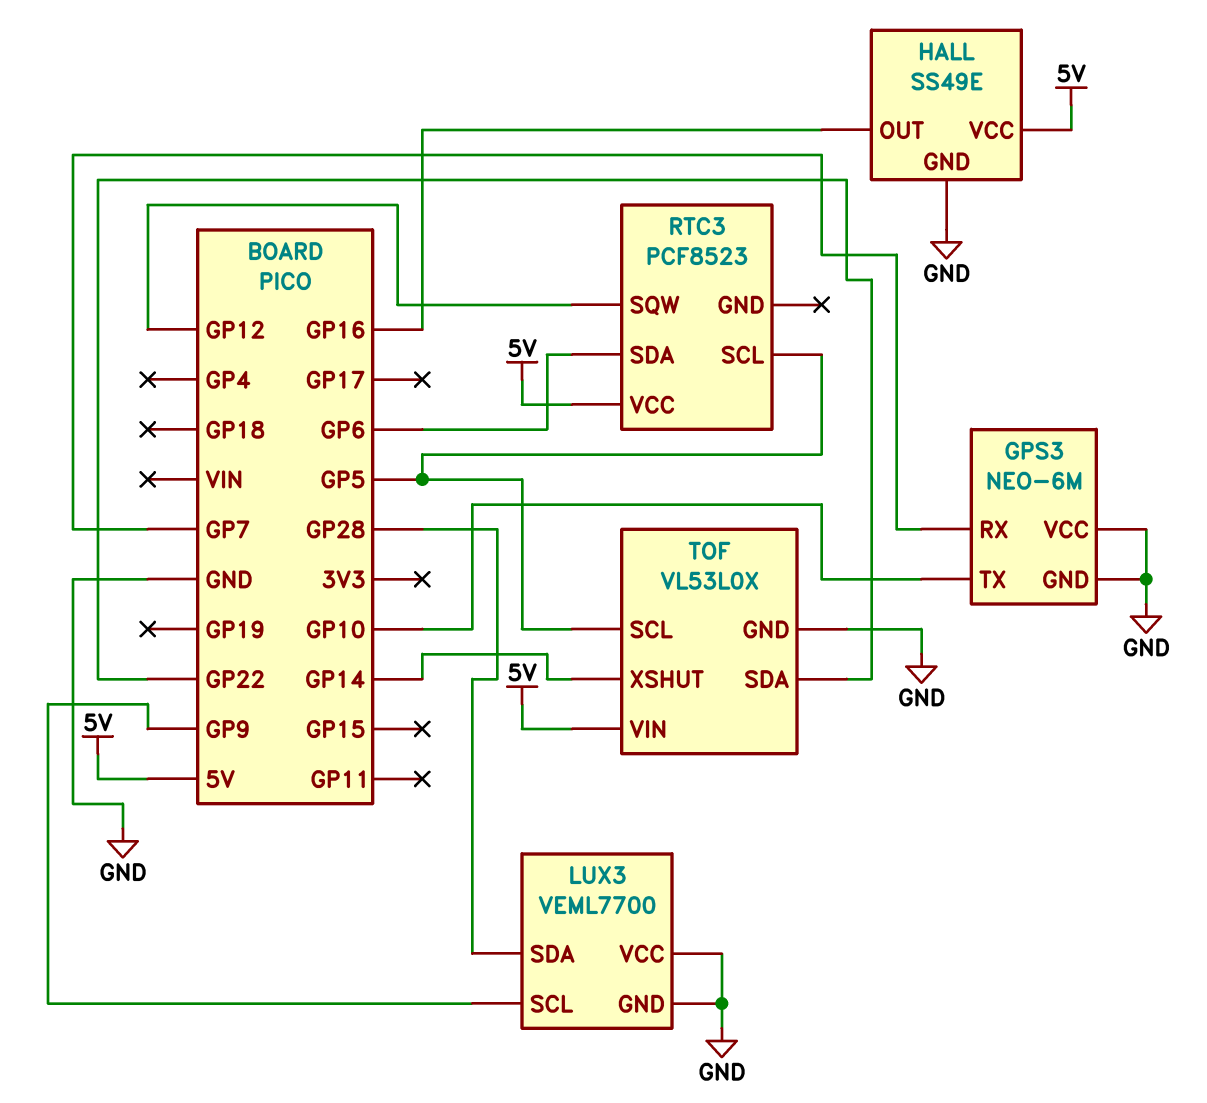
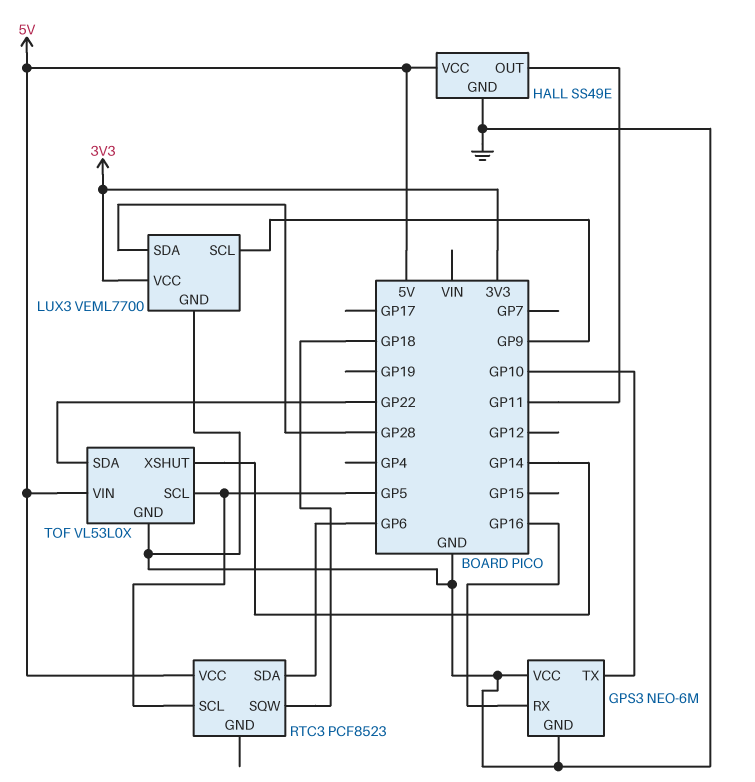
GPS3 pin RX: GP7 -> GP16
HALL pin OUT: GP16 -> GP11
LUX3 pin VCC: GND -> 3V3
RTC3 pin SQW: GP12 -> GP18

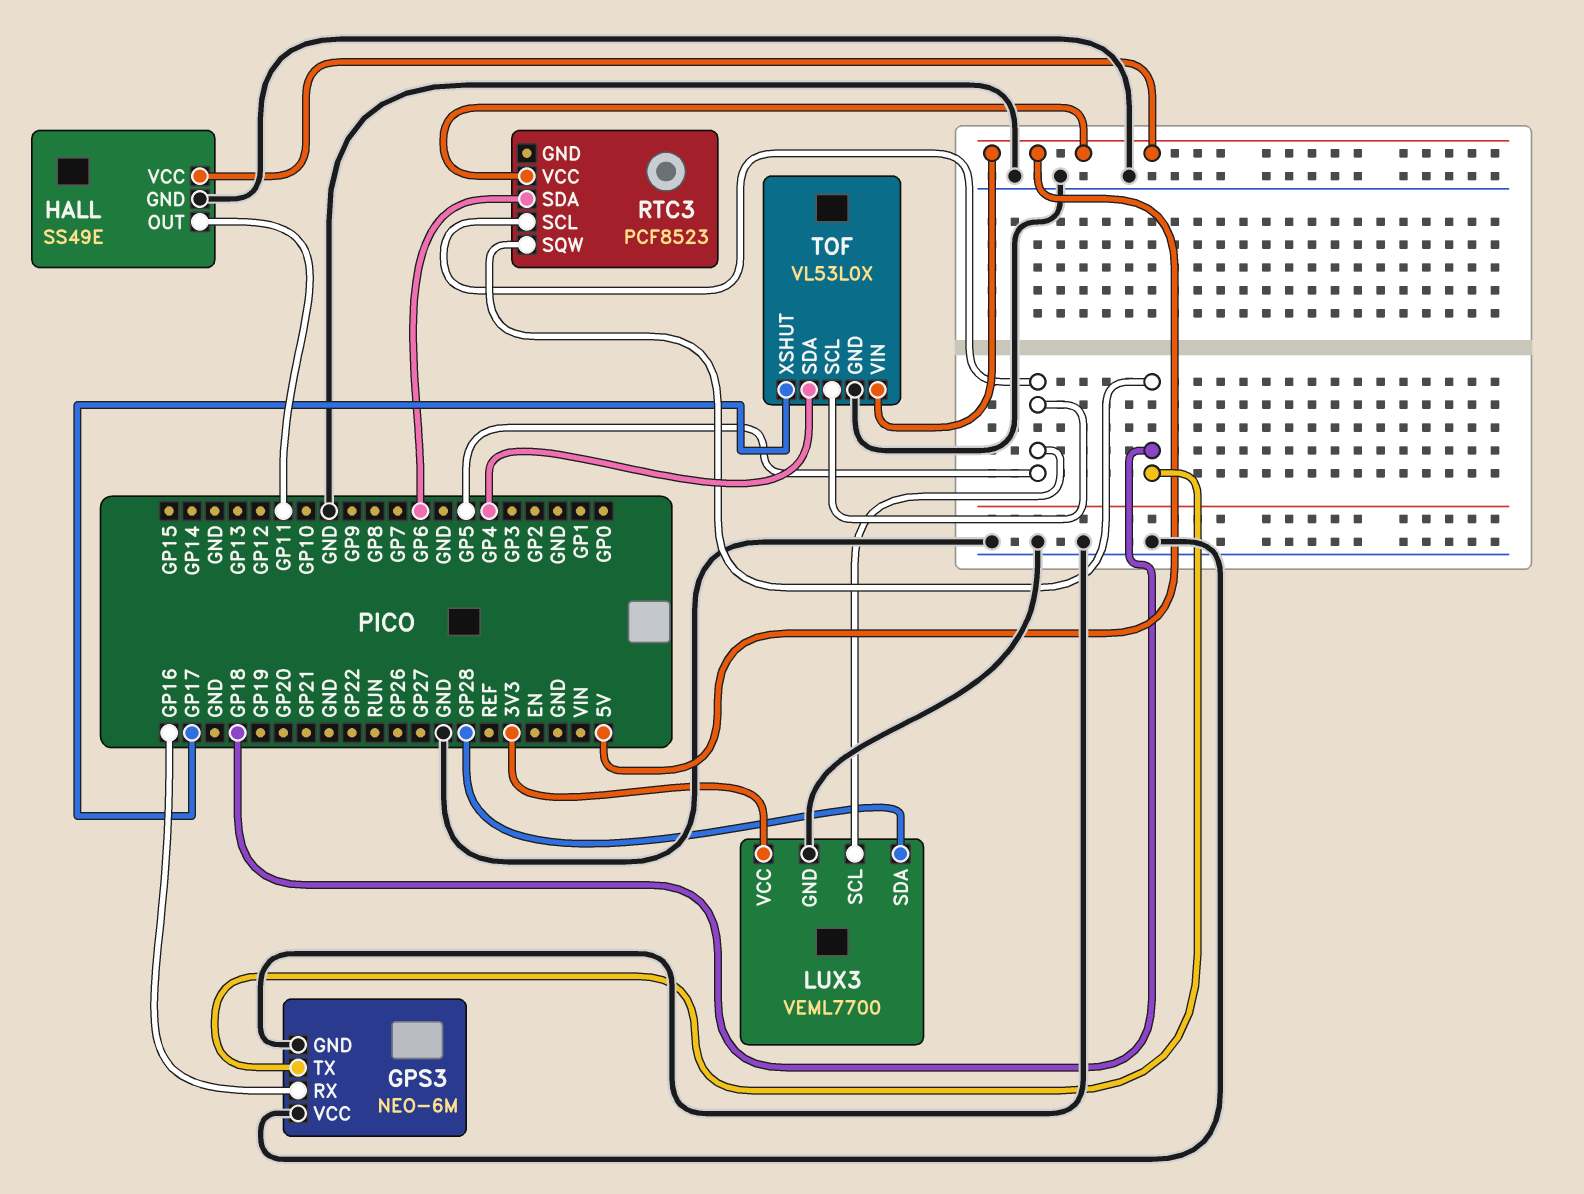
GPS3 pin TX: GP10 -> GP18
LUX3 pin SCL: GP9 -> GP5
TOF pin SDA: GP22 -> GP4
TOF pin XSHUT: GP14 -> GP17

